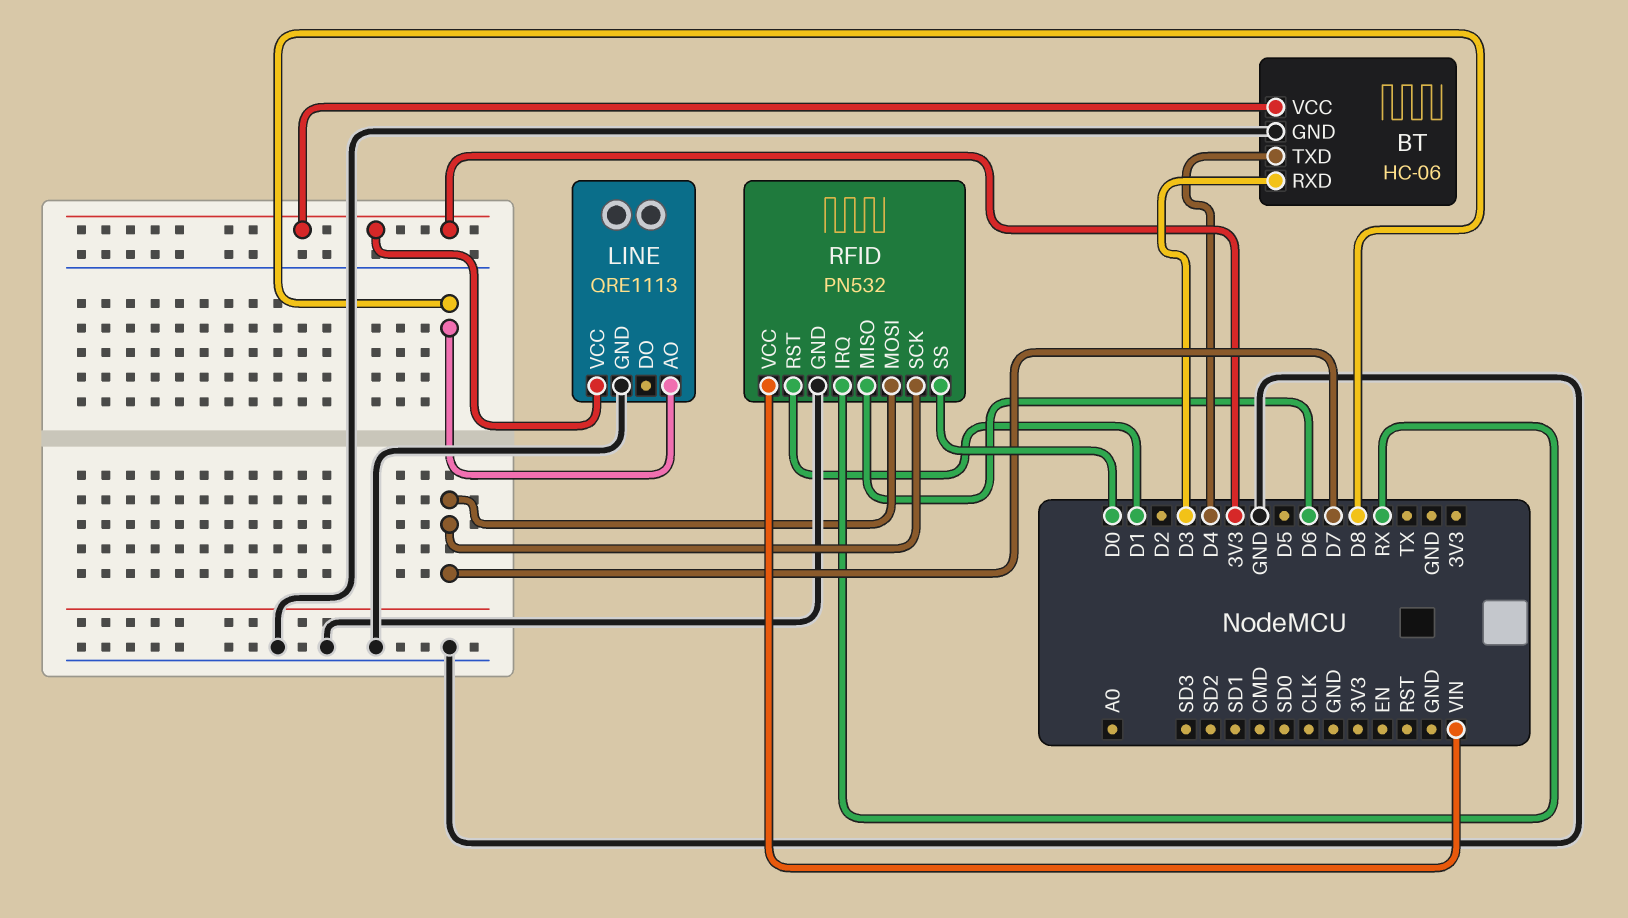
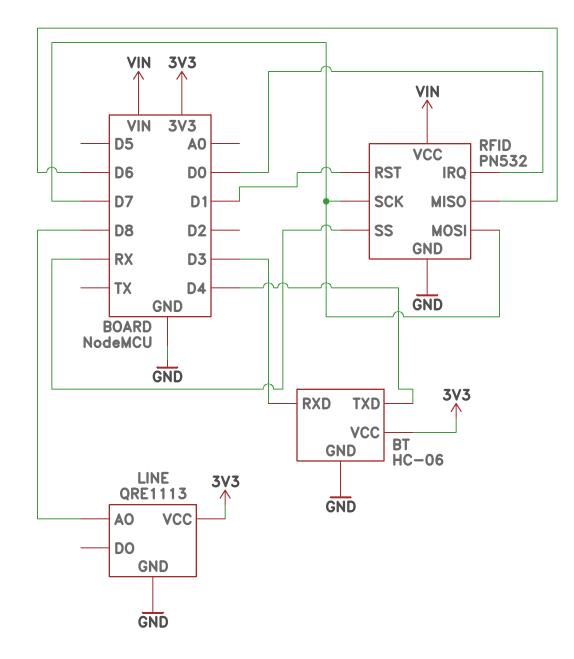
RFID pin IRQ: RX -> D0
RFID pin SS: D0 -> RX

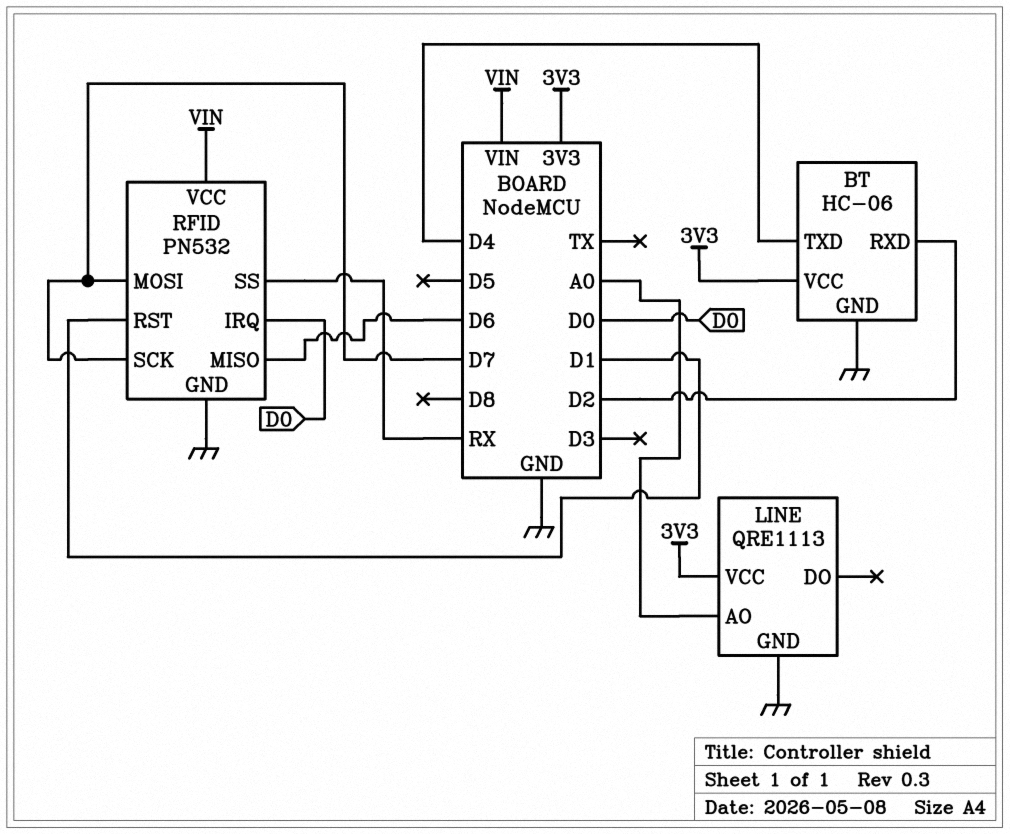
BT pin RXD: D3 -> D2
LINE pin AO: D8 -> A0

